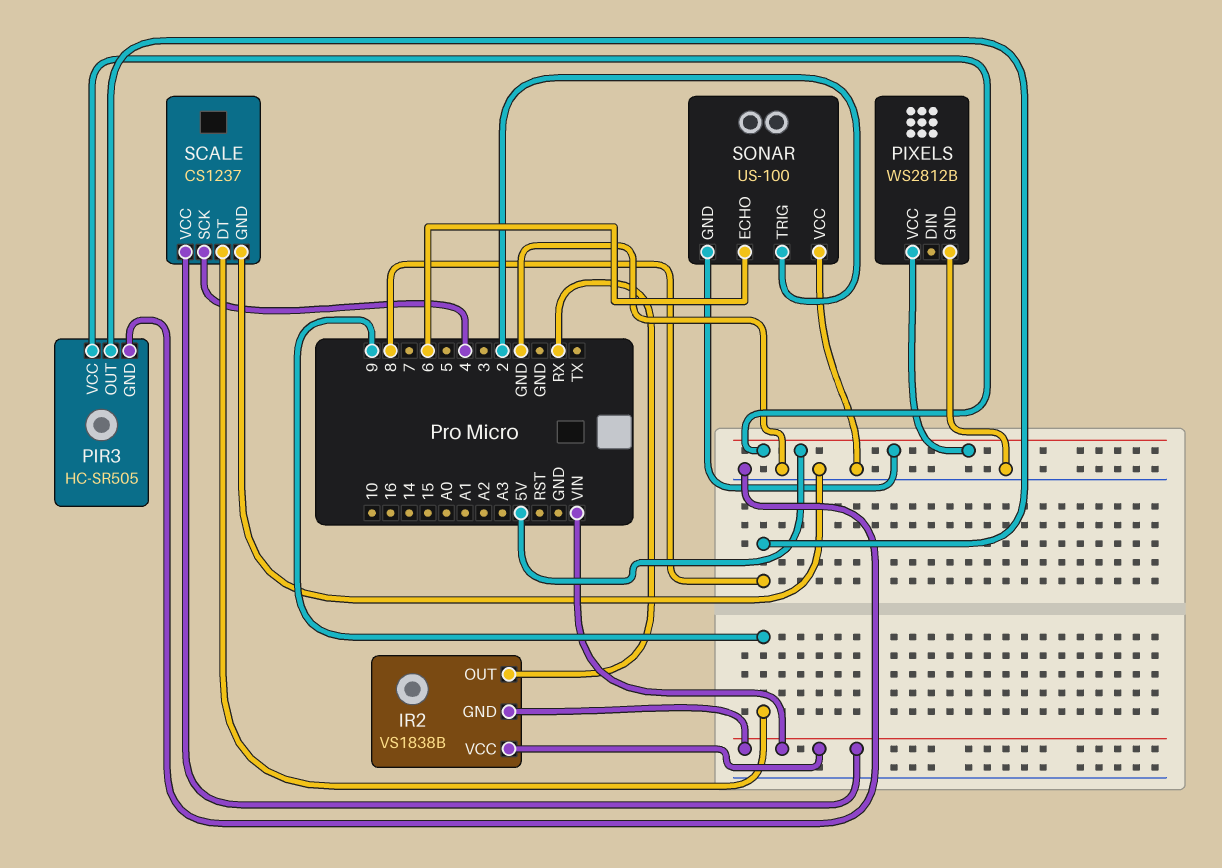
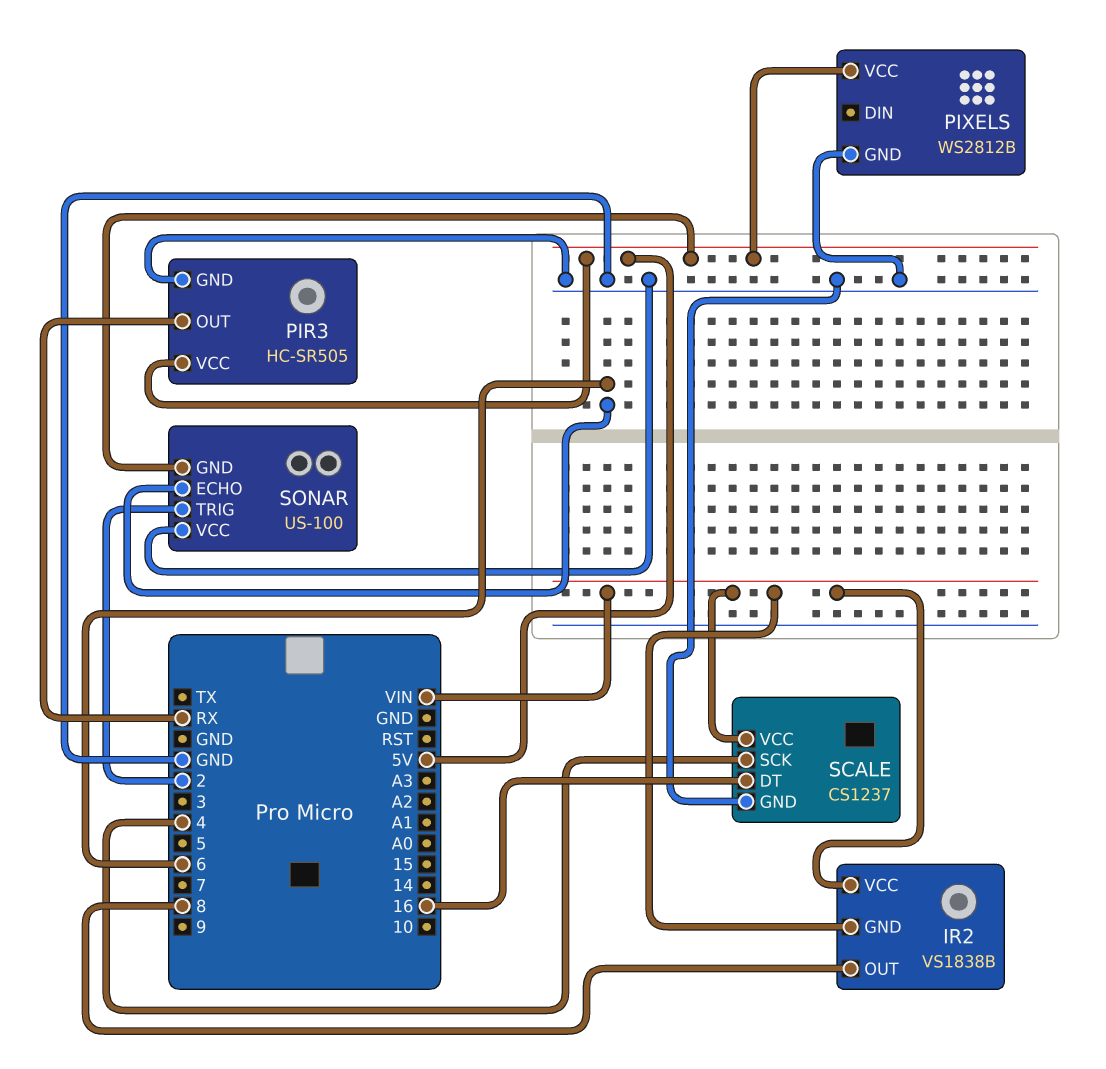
IR2 pin OUT: RX -> 8
PIR3 pin OUT: 8 -> RX
SCALE pin DT: 9 -> 16

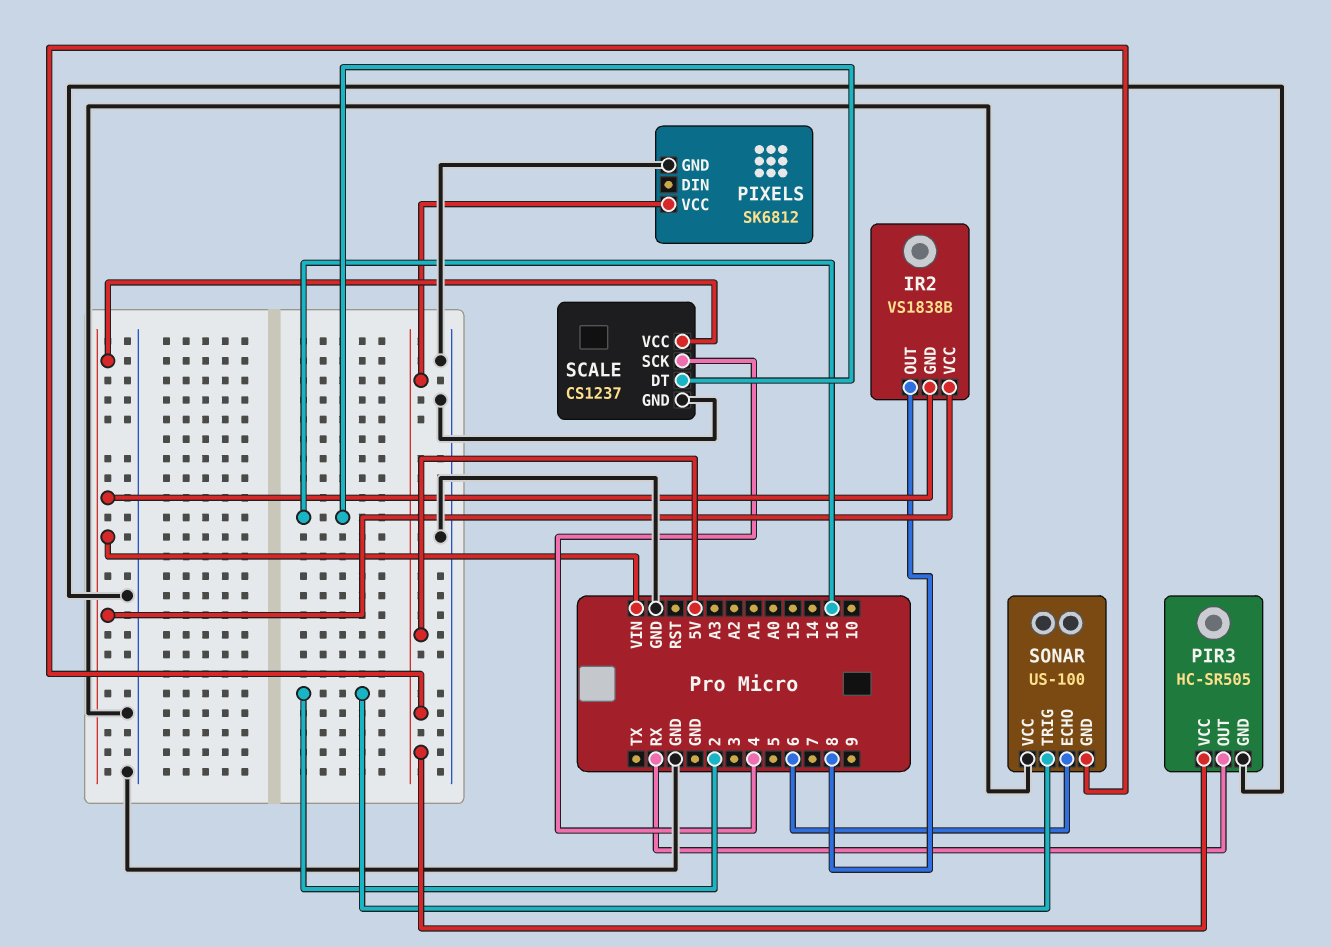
PIXELS: WS2812B -> SK6812

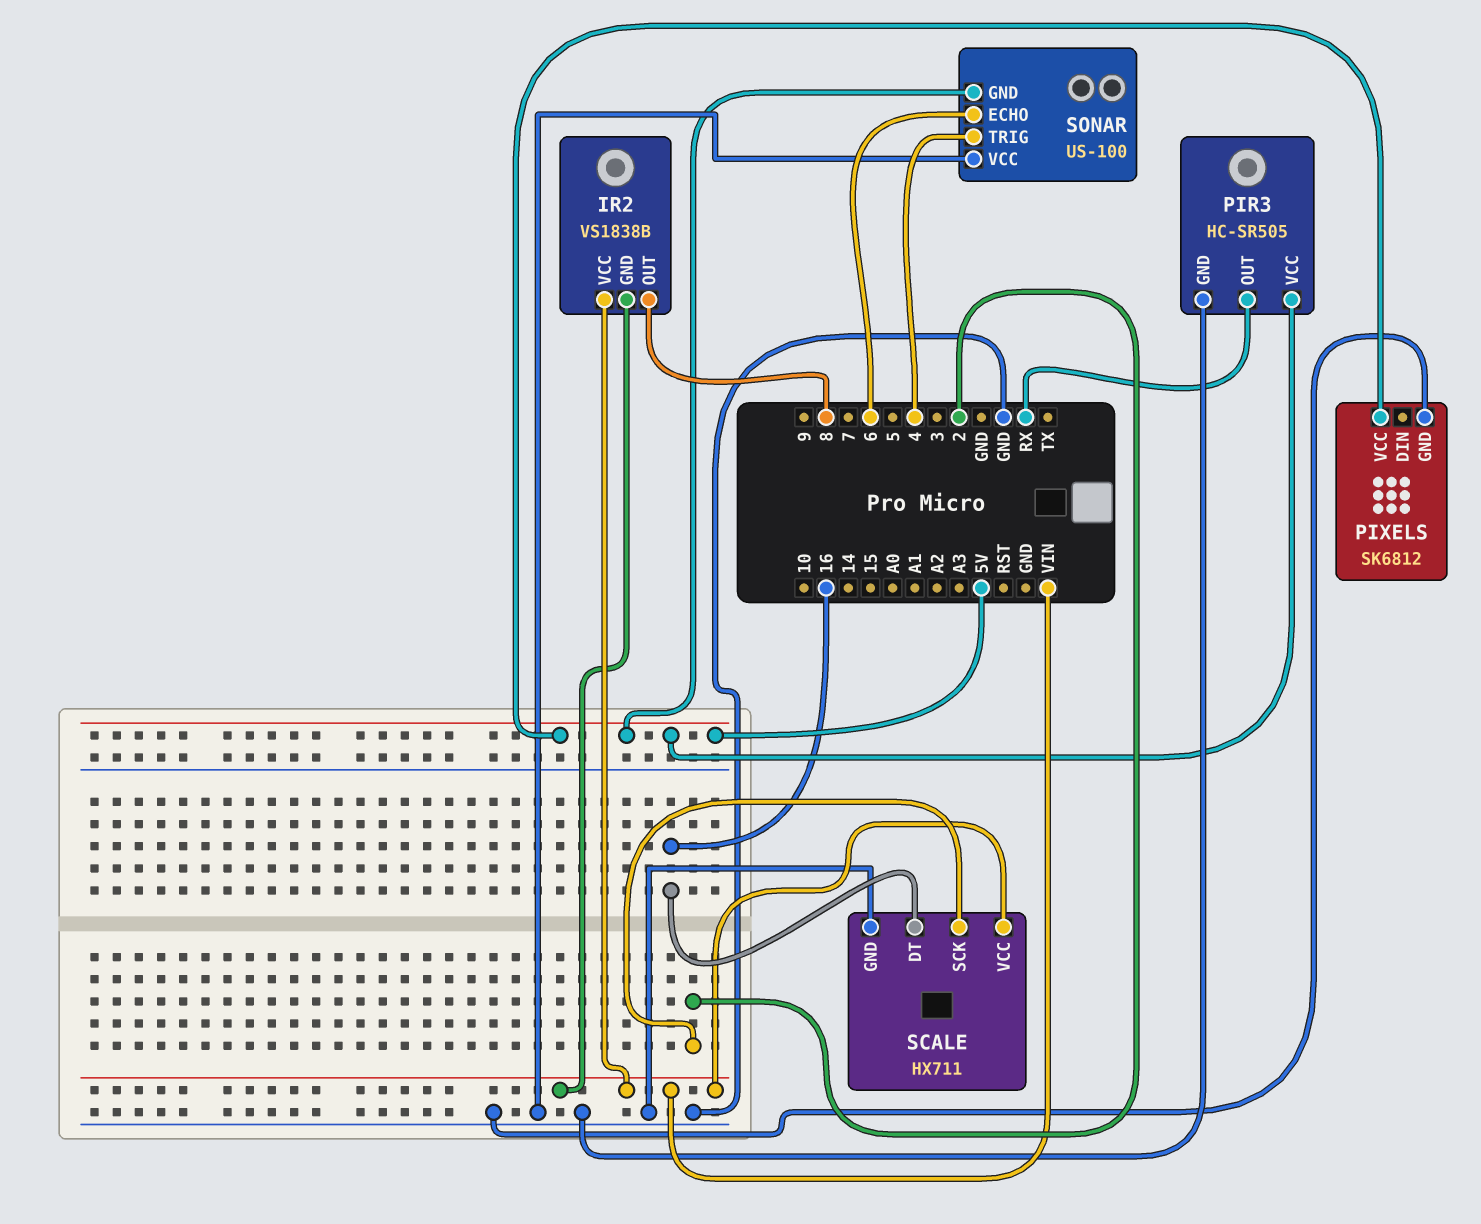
SCALE: CS1237 -> HX711
SCALE pin SCK: 4 -> 2
SONAR pin TRIG: 2 -> 4

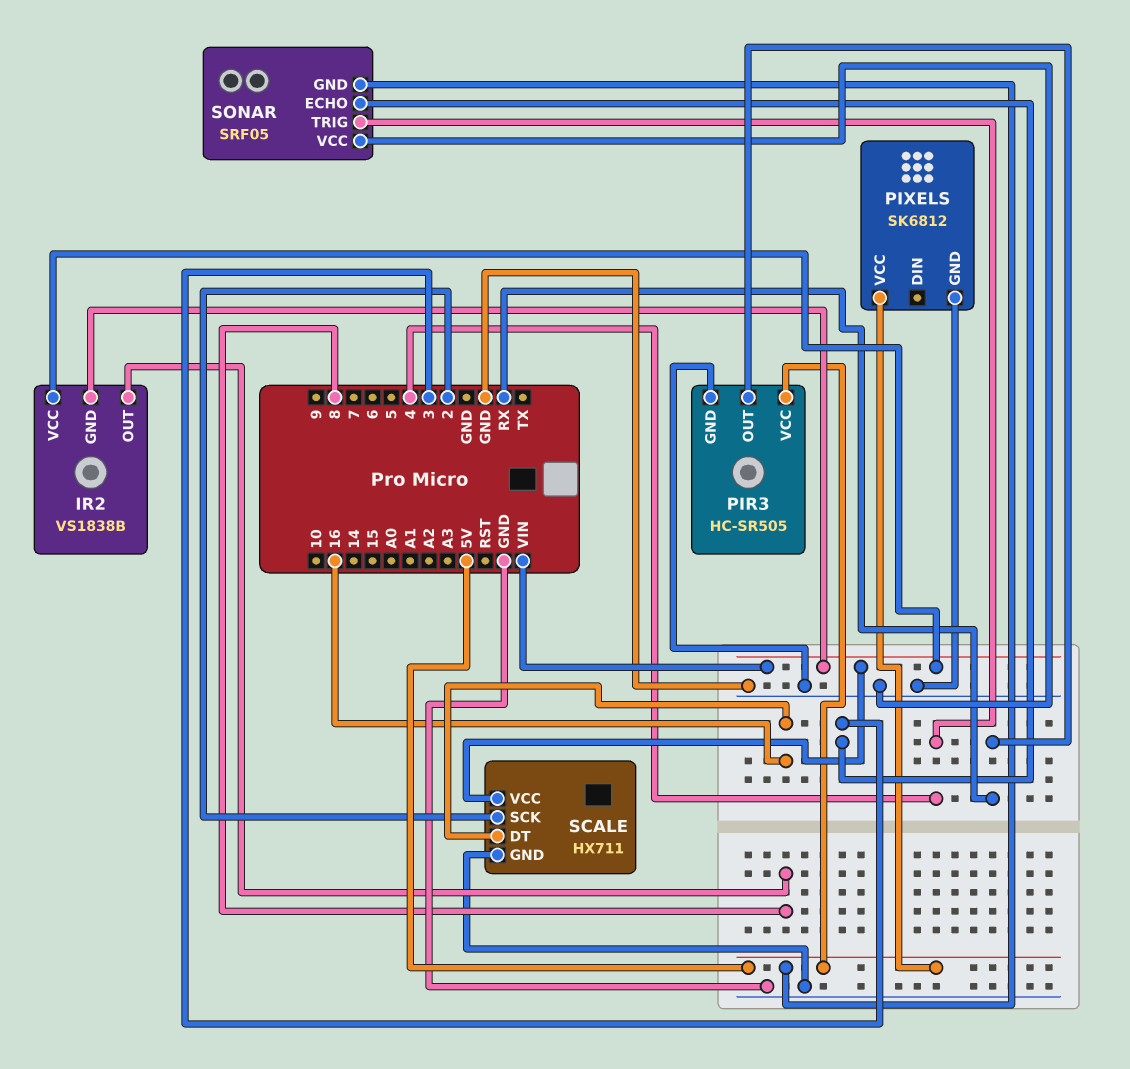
SONAR: US-100 -> SRF05
SONAR pin ECHO: 6 -> 3

